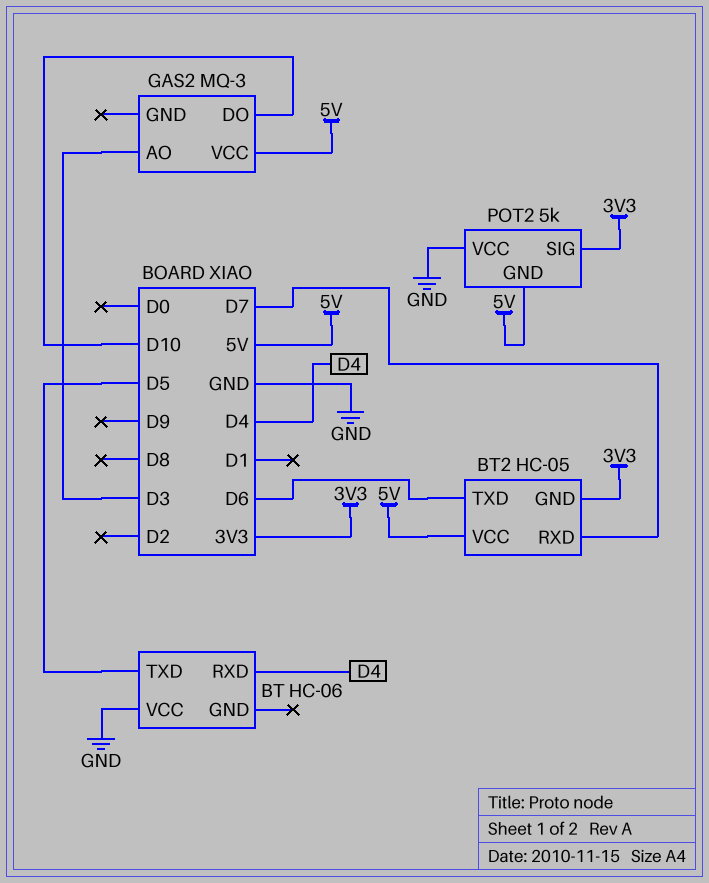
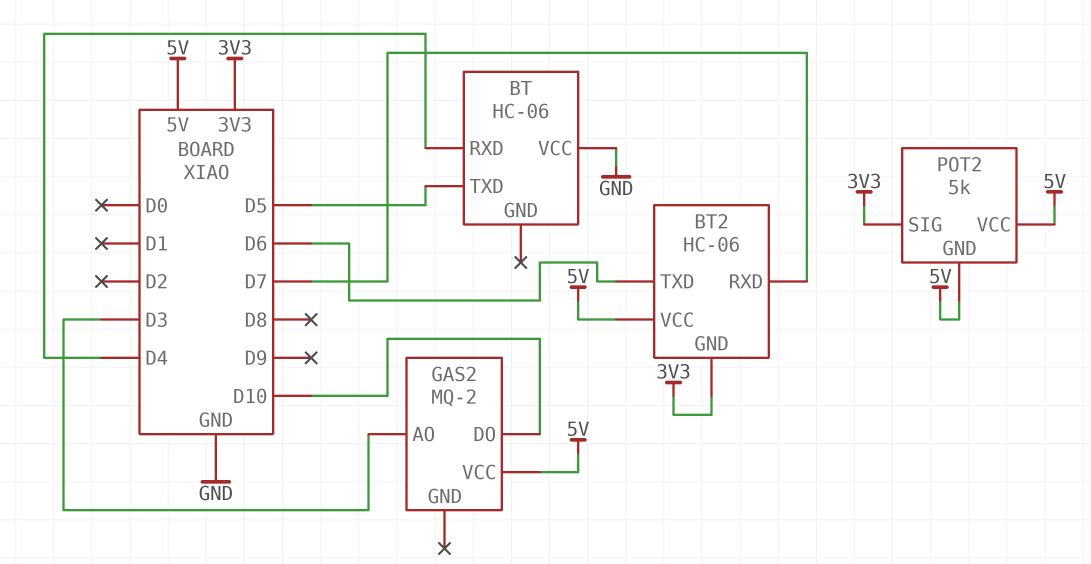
BT2: HC-05 -> HC-06
GAS2: MQ-3 -> MQ-2
POT2 pin VCC: GND -> 5V

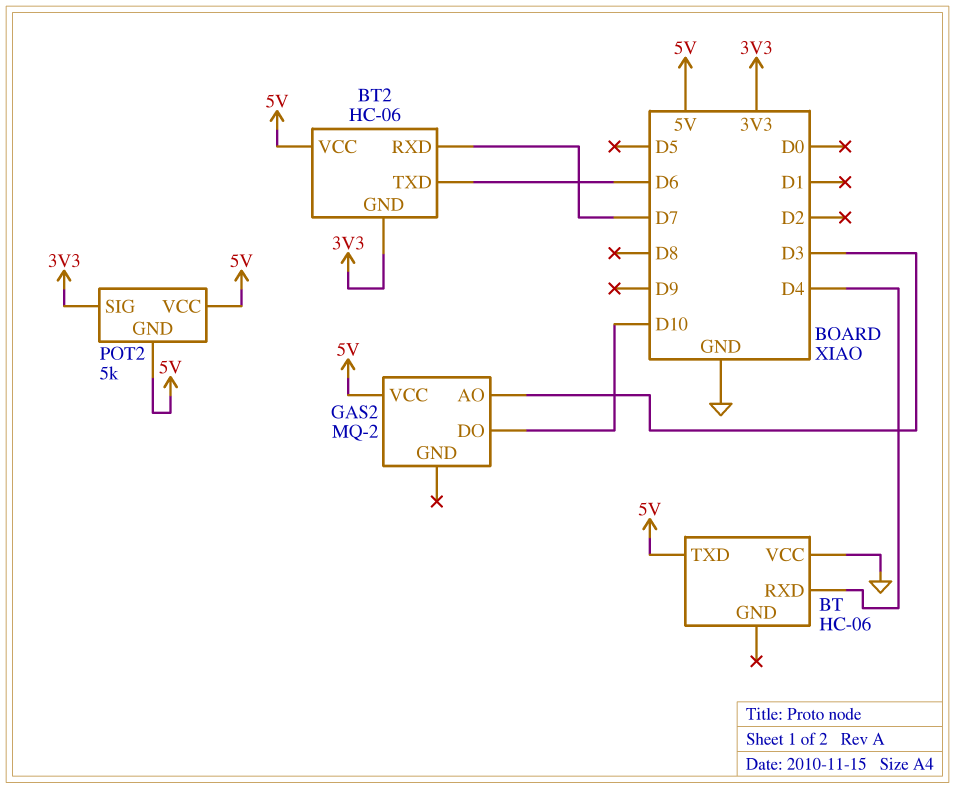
BT pin TXD: D5 -> 5V

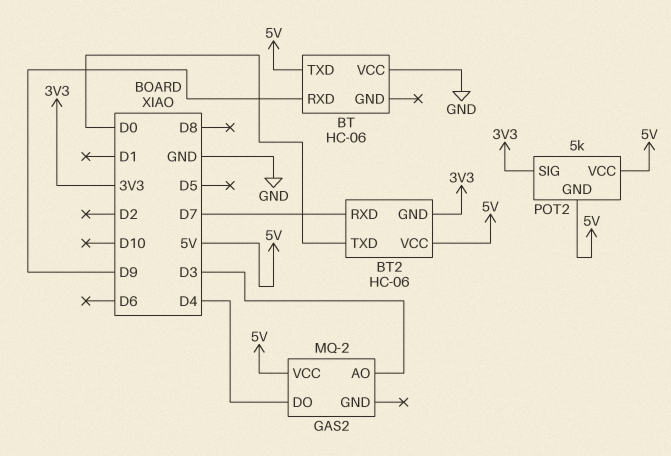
BT pin RXD: D4 -> D9
BT2 pin TXD: D6 -> D0
GAS2 pin DO: D10 -> D4

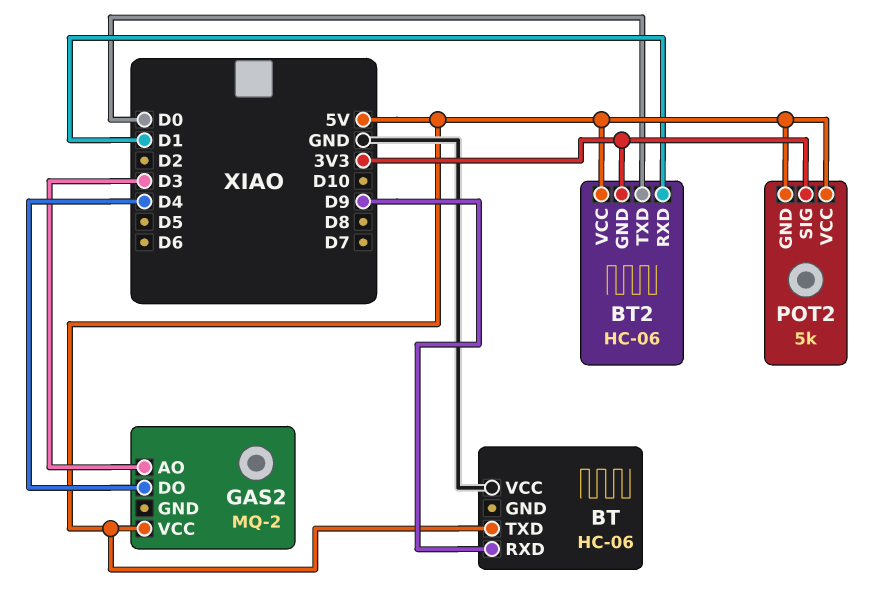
BT2 pin RXD: D7 -> D1

